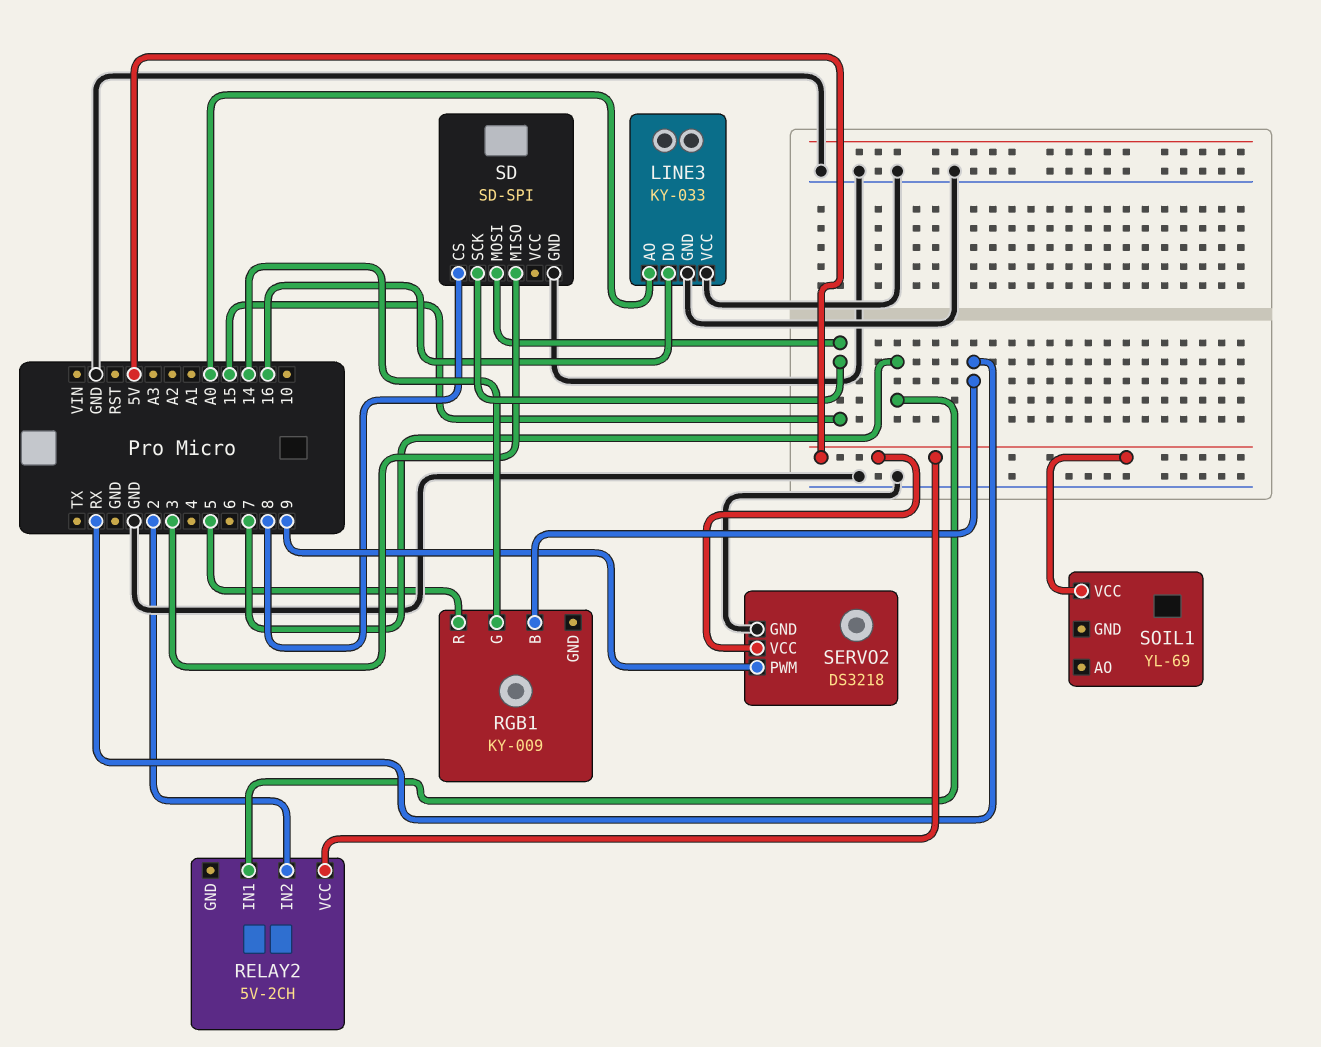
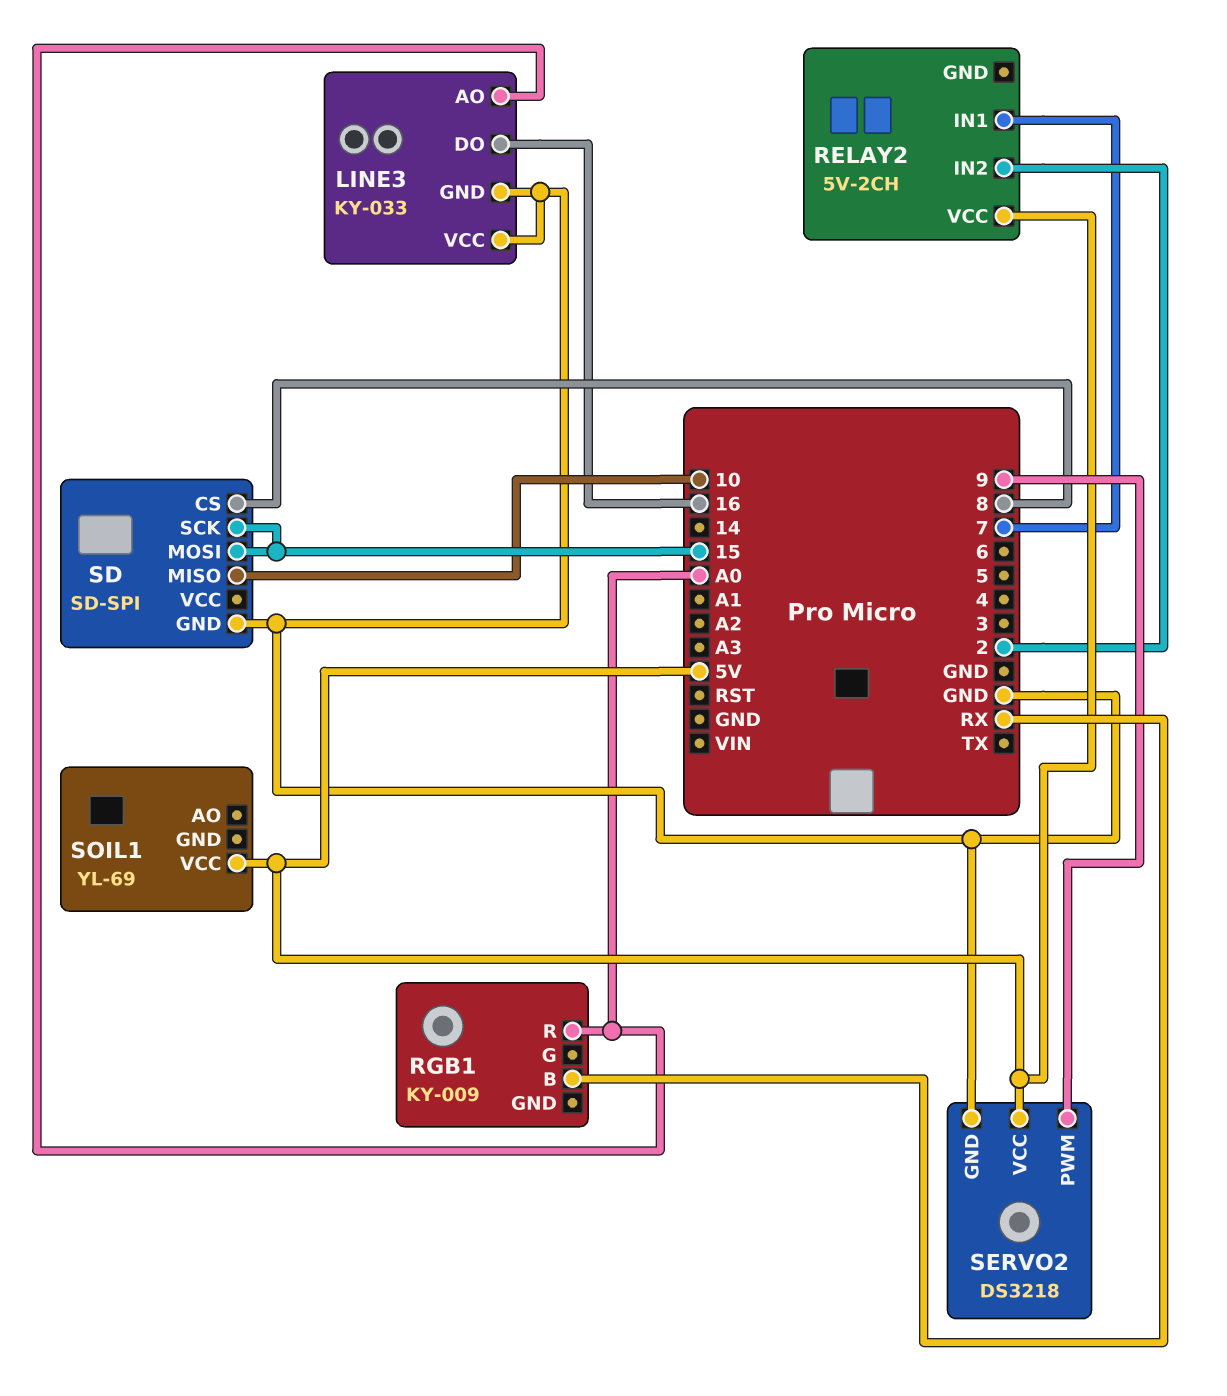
RGB1 pin G: 14 -> none
RGB1 pin R: 5 -> A0
SD pin MISO: 3 -> 10

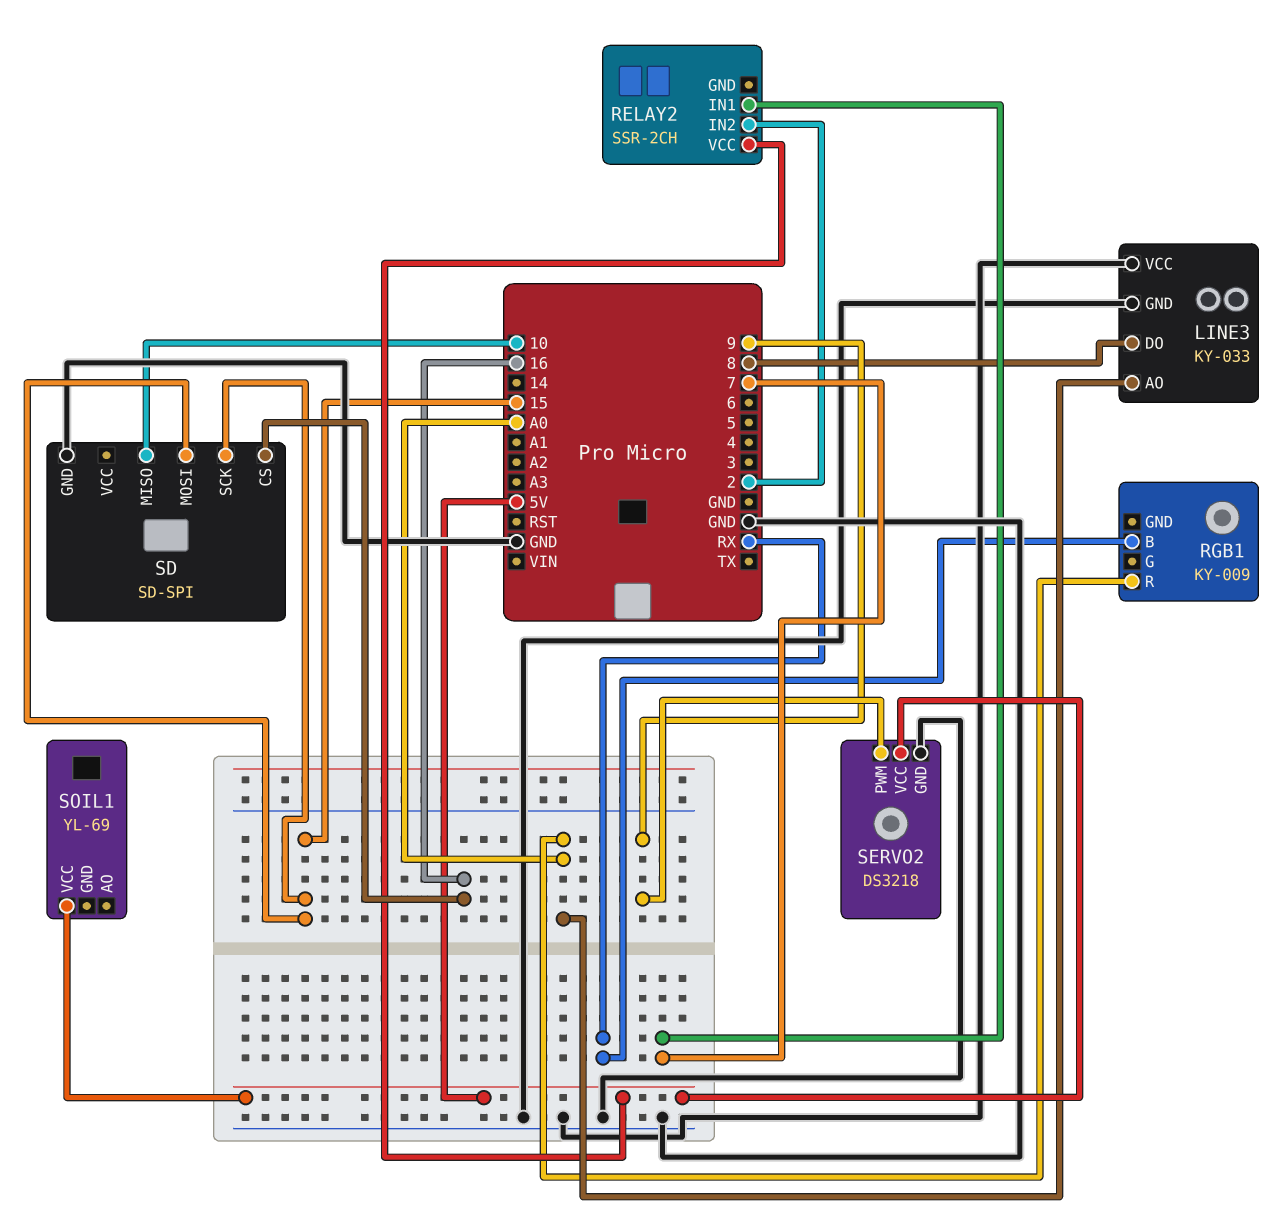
LINE3 pin DO: 16 -> 8
RELAY2: 5V-2CH -> SSR-2CH
SD pin CS: 8 -> 16

